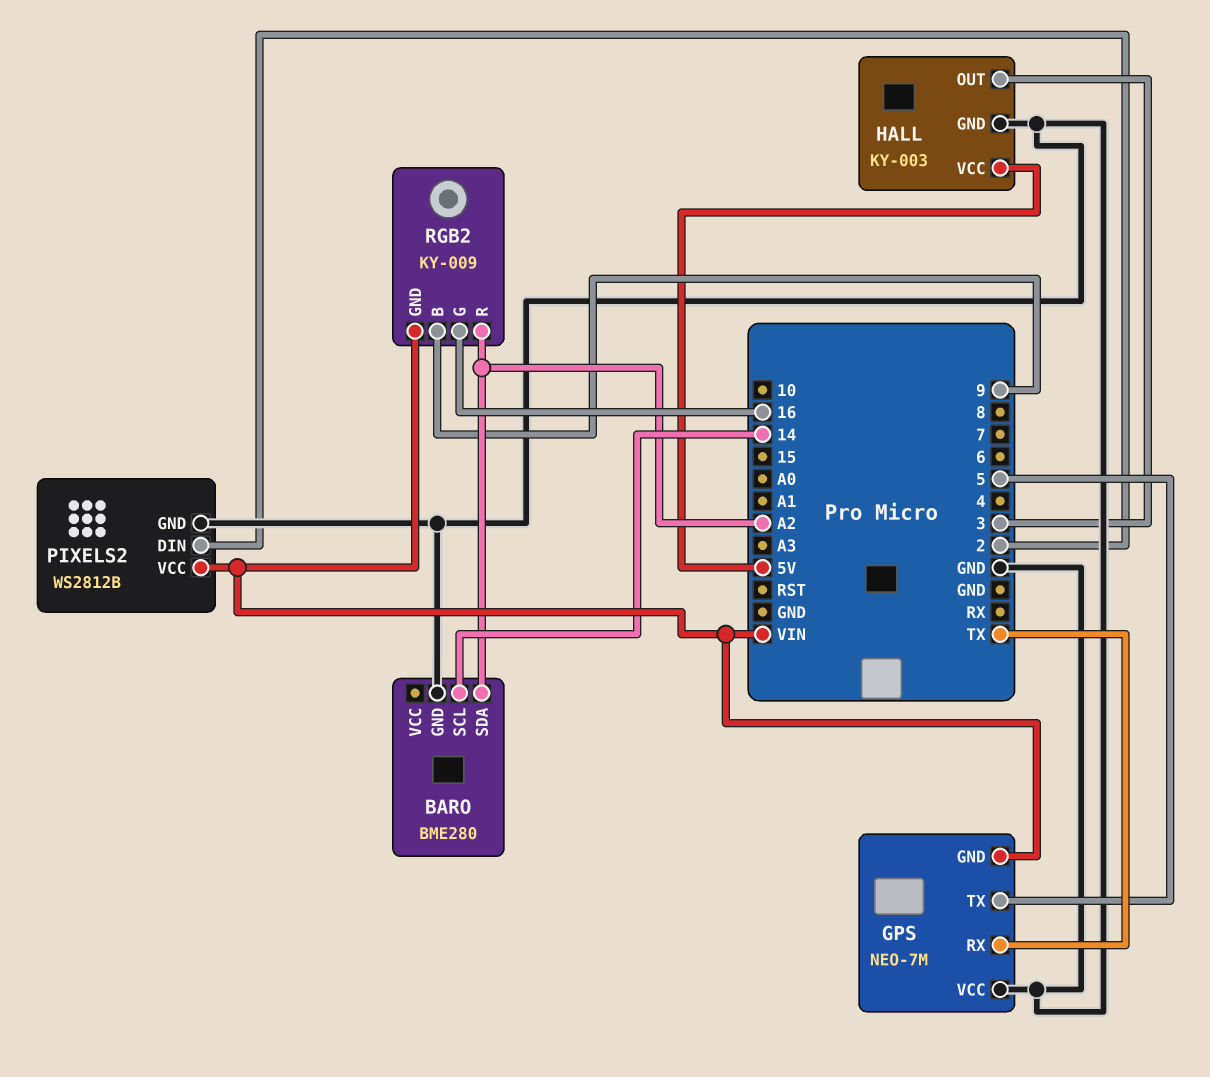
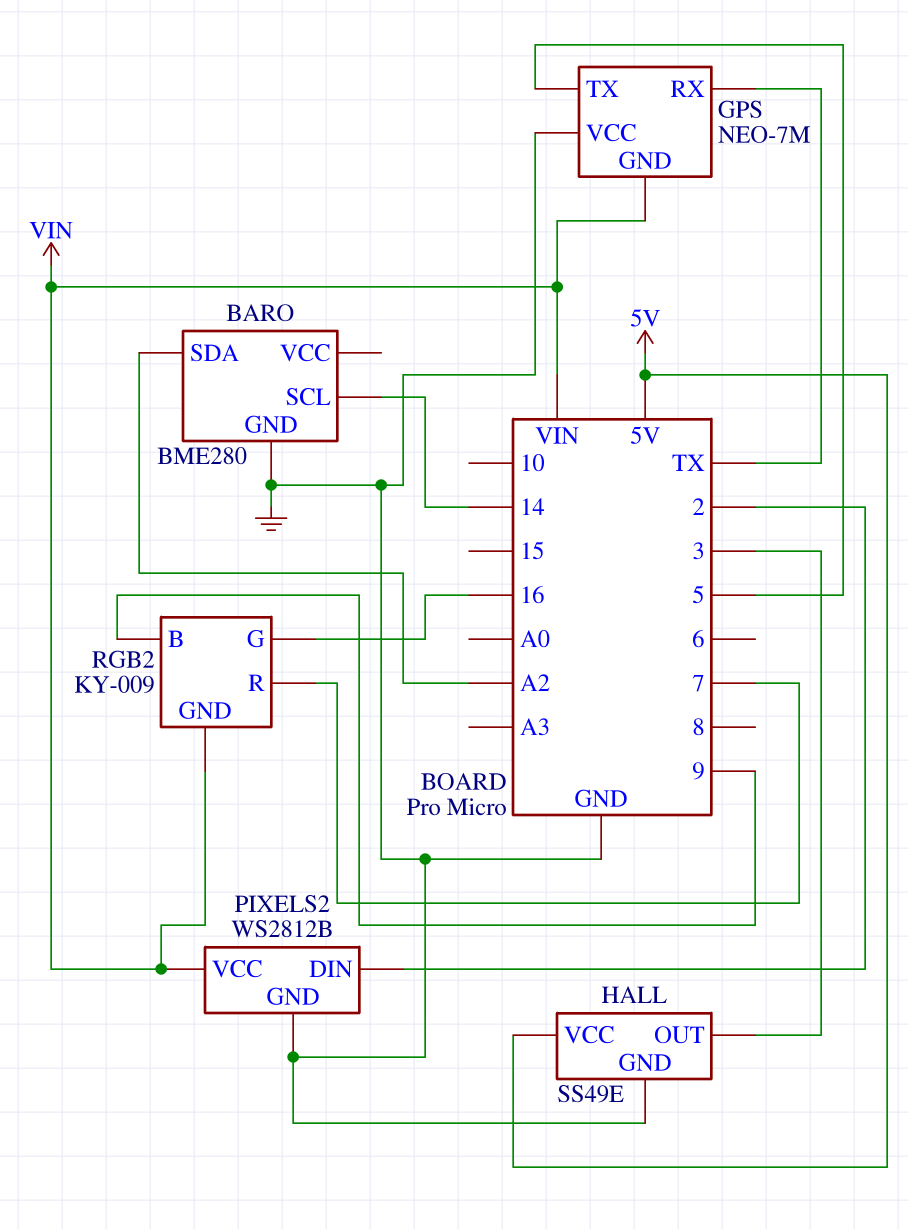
HALL: KY-003 -> SS49E
RGB2 pin R: A2 -> 7

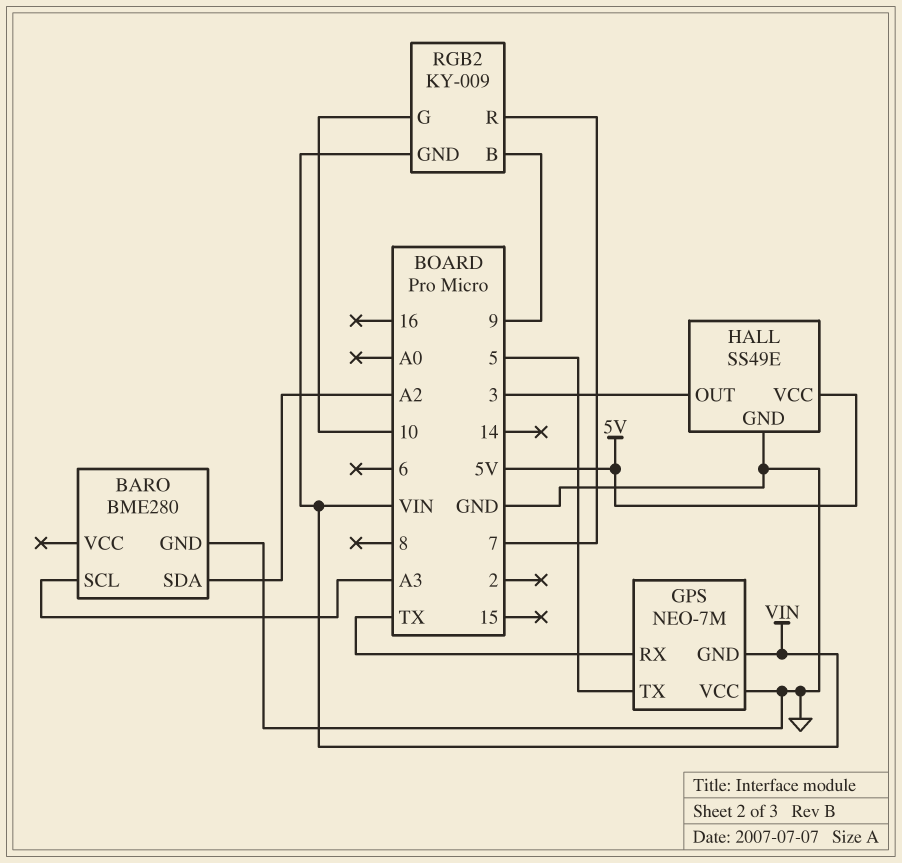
BARO pin SCL: 14 -> A3
PIXELS2: WS2812B -> none
PIXELS2 pin DIN: 2 -> none
PIXELS2 pin GND: GND -> none
PIXELS2 pin VCC: VIN -> none
RGB2 pin G: 16 -> 10

